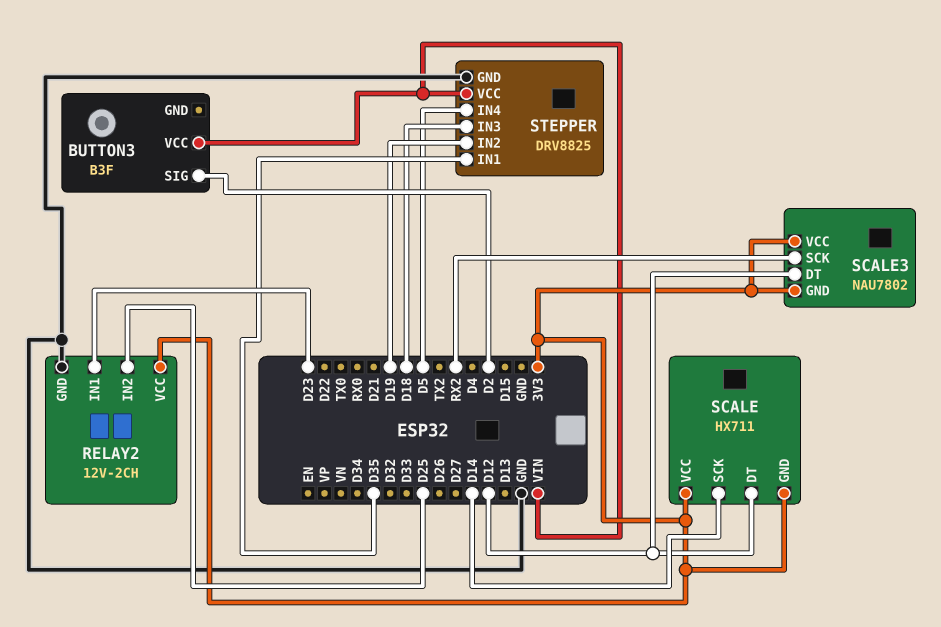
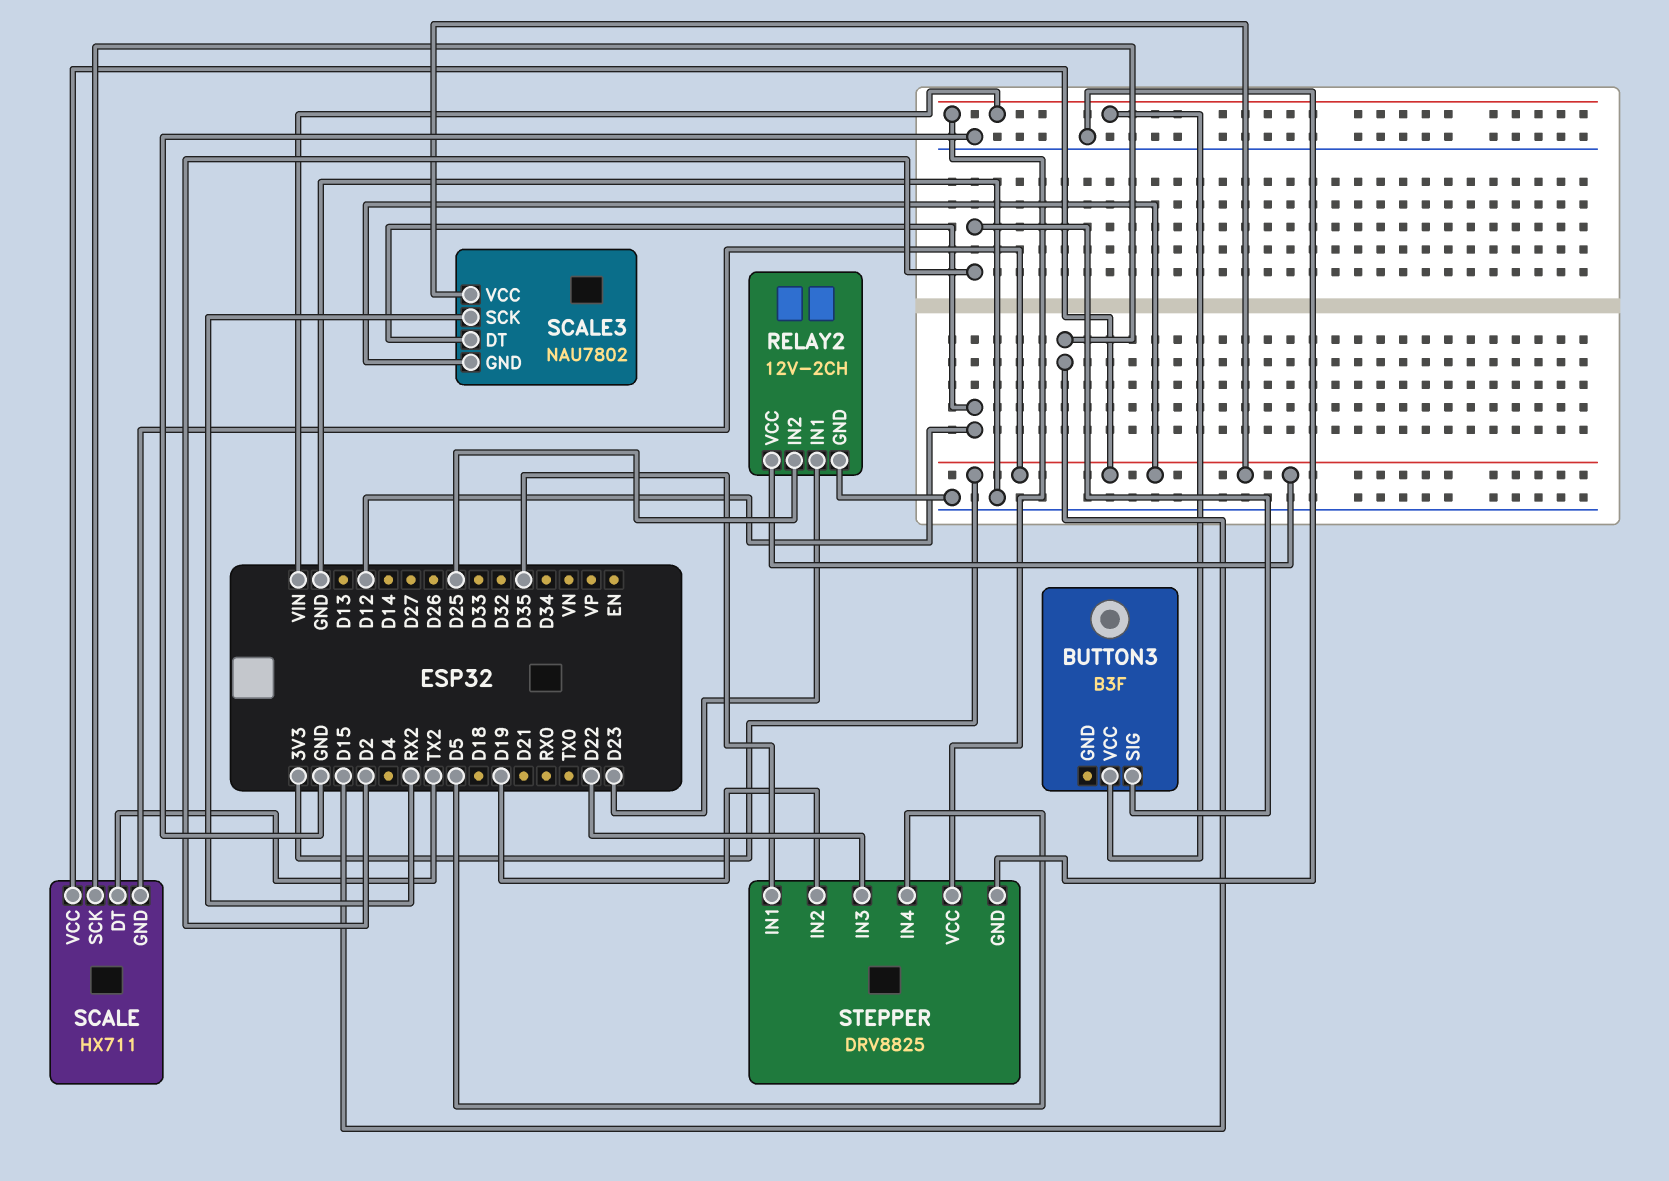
SCALE pin DT: D12 -> TX2
SCALE pin SCK: D14 -> D15
STEPPER pin IN3: D18 -> D22

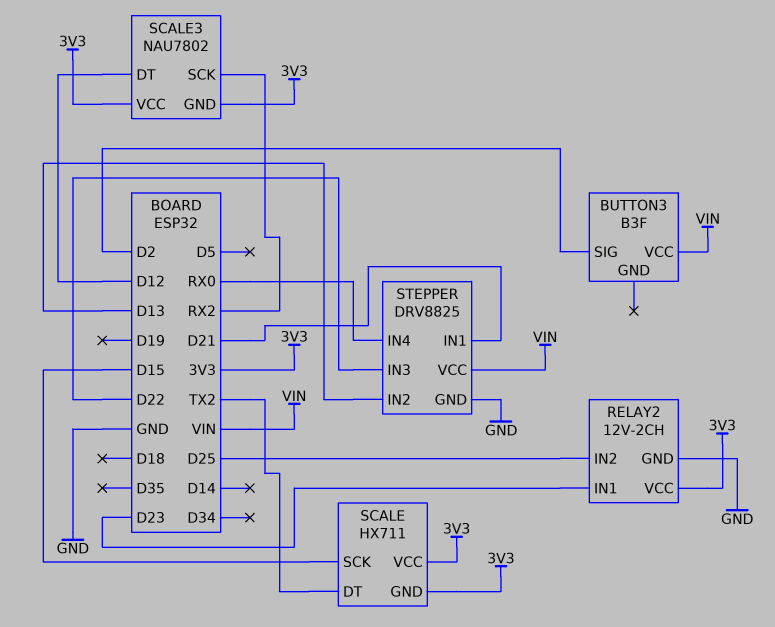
STEPPER pin IN1: D35 -> D21
STEPPER pin IN2: D19 -> D13
STEPPER pin IN4: D5 -> RX0

